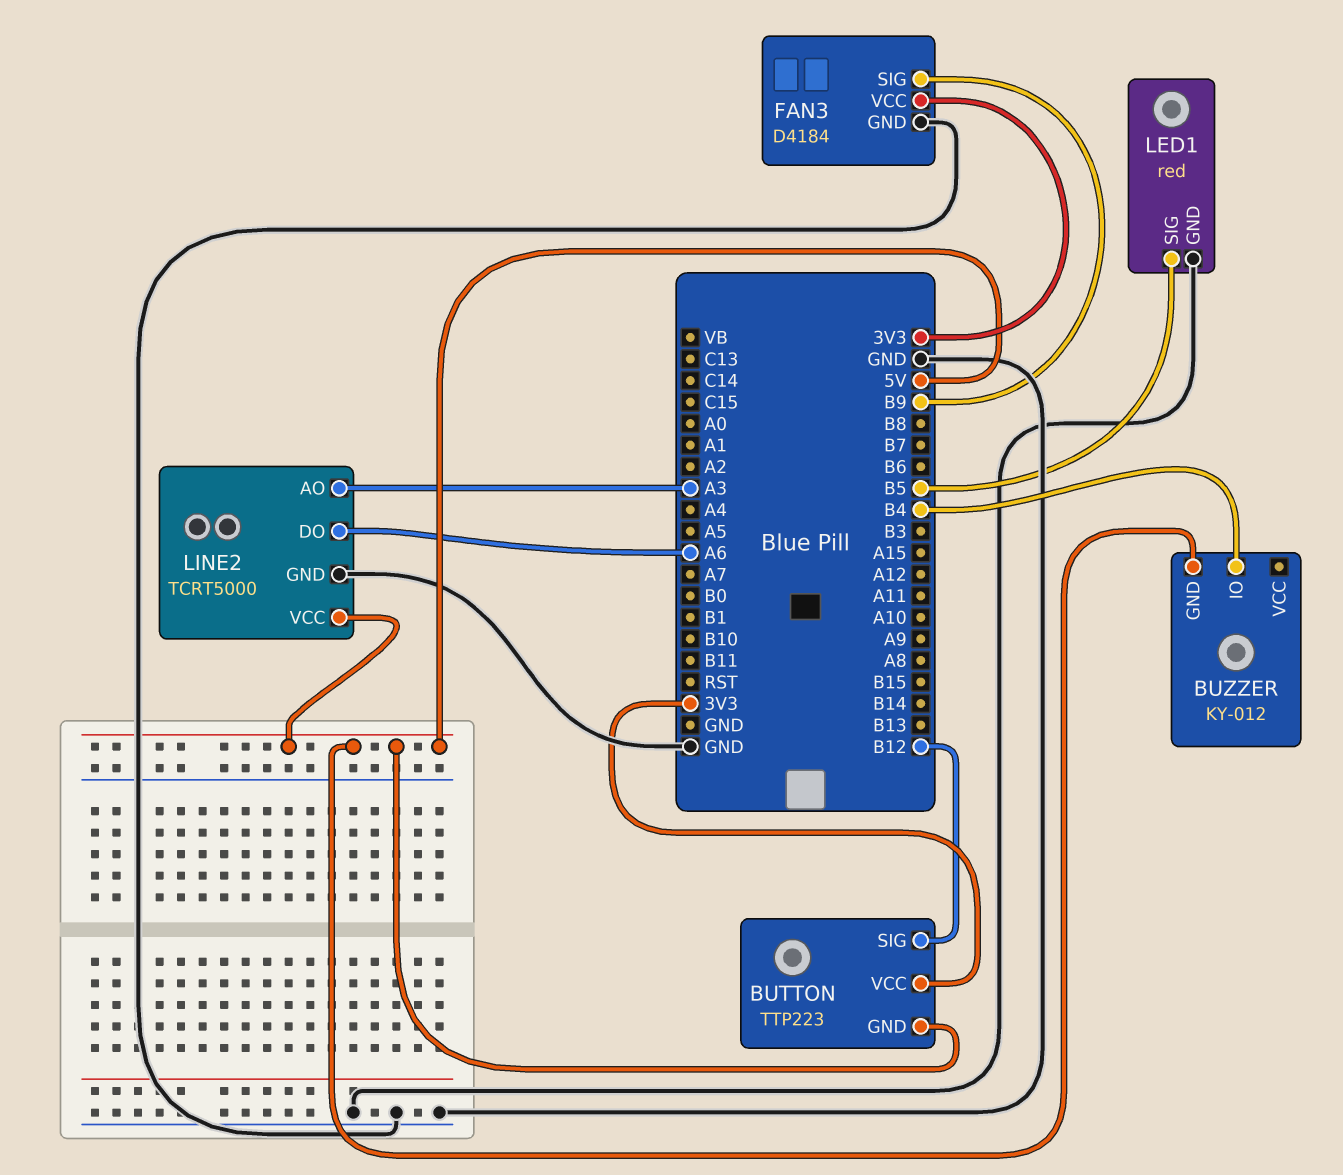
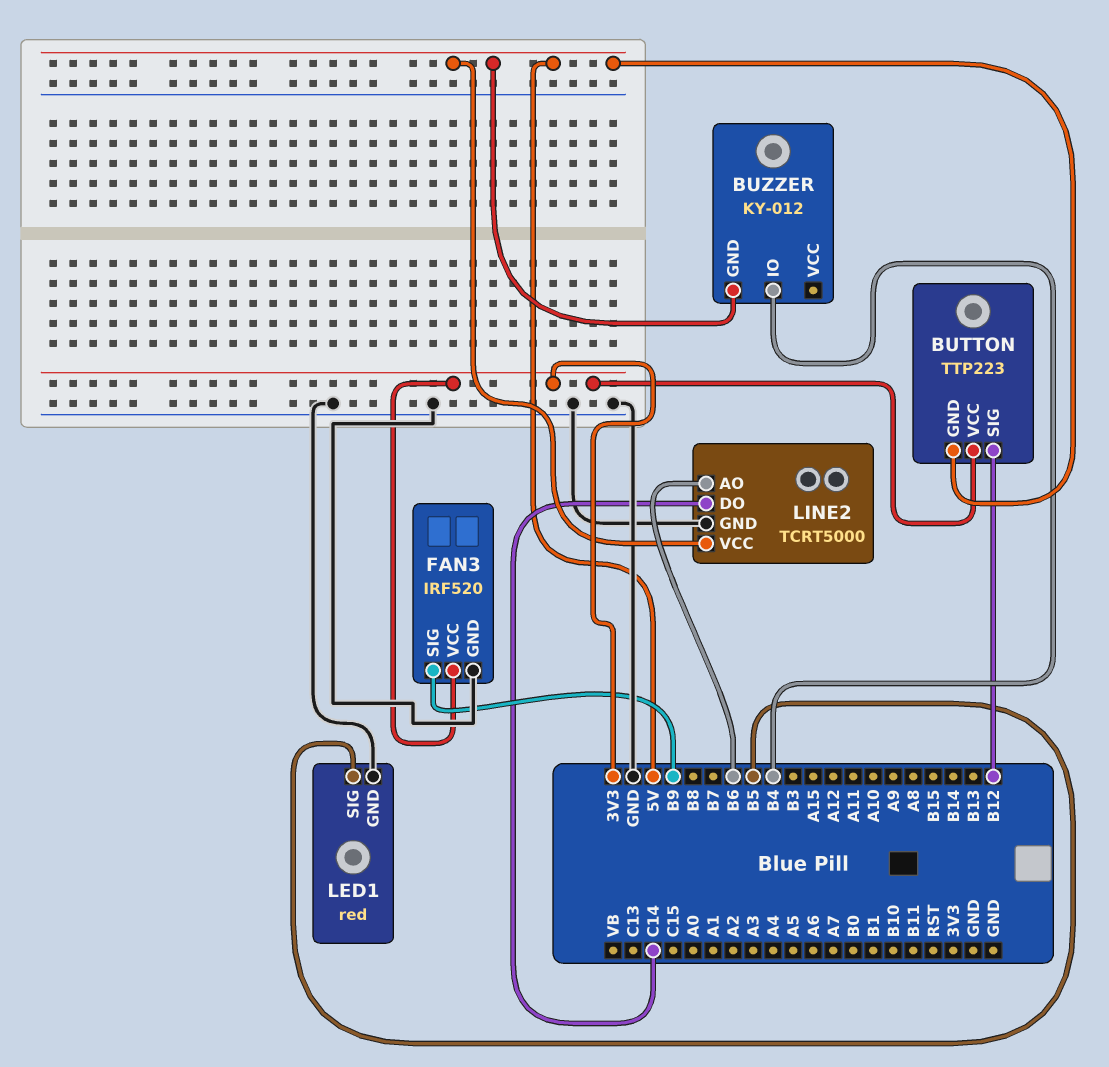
FAN3: D4184 -> IRF520
LINE2 pin AO: A3 -> B6
LINE2 pin DO: A6 -> C14

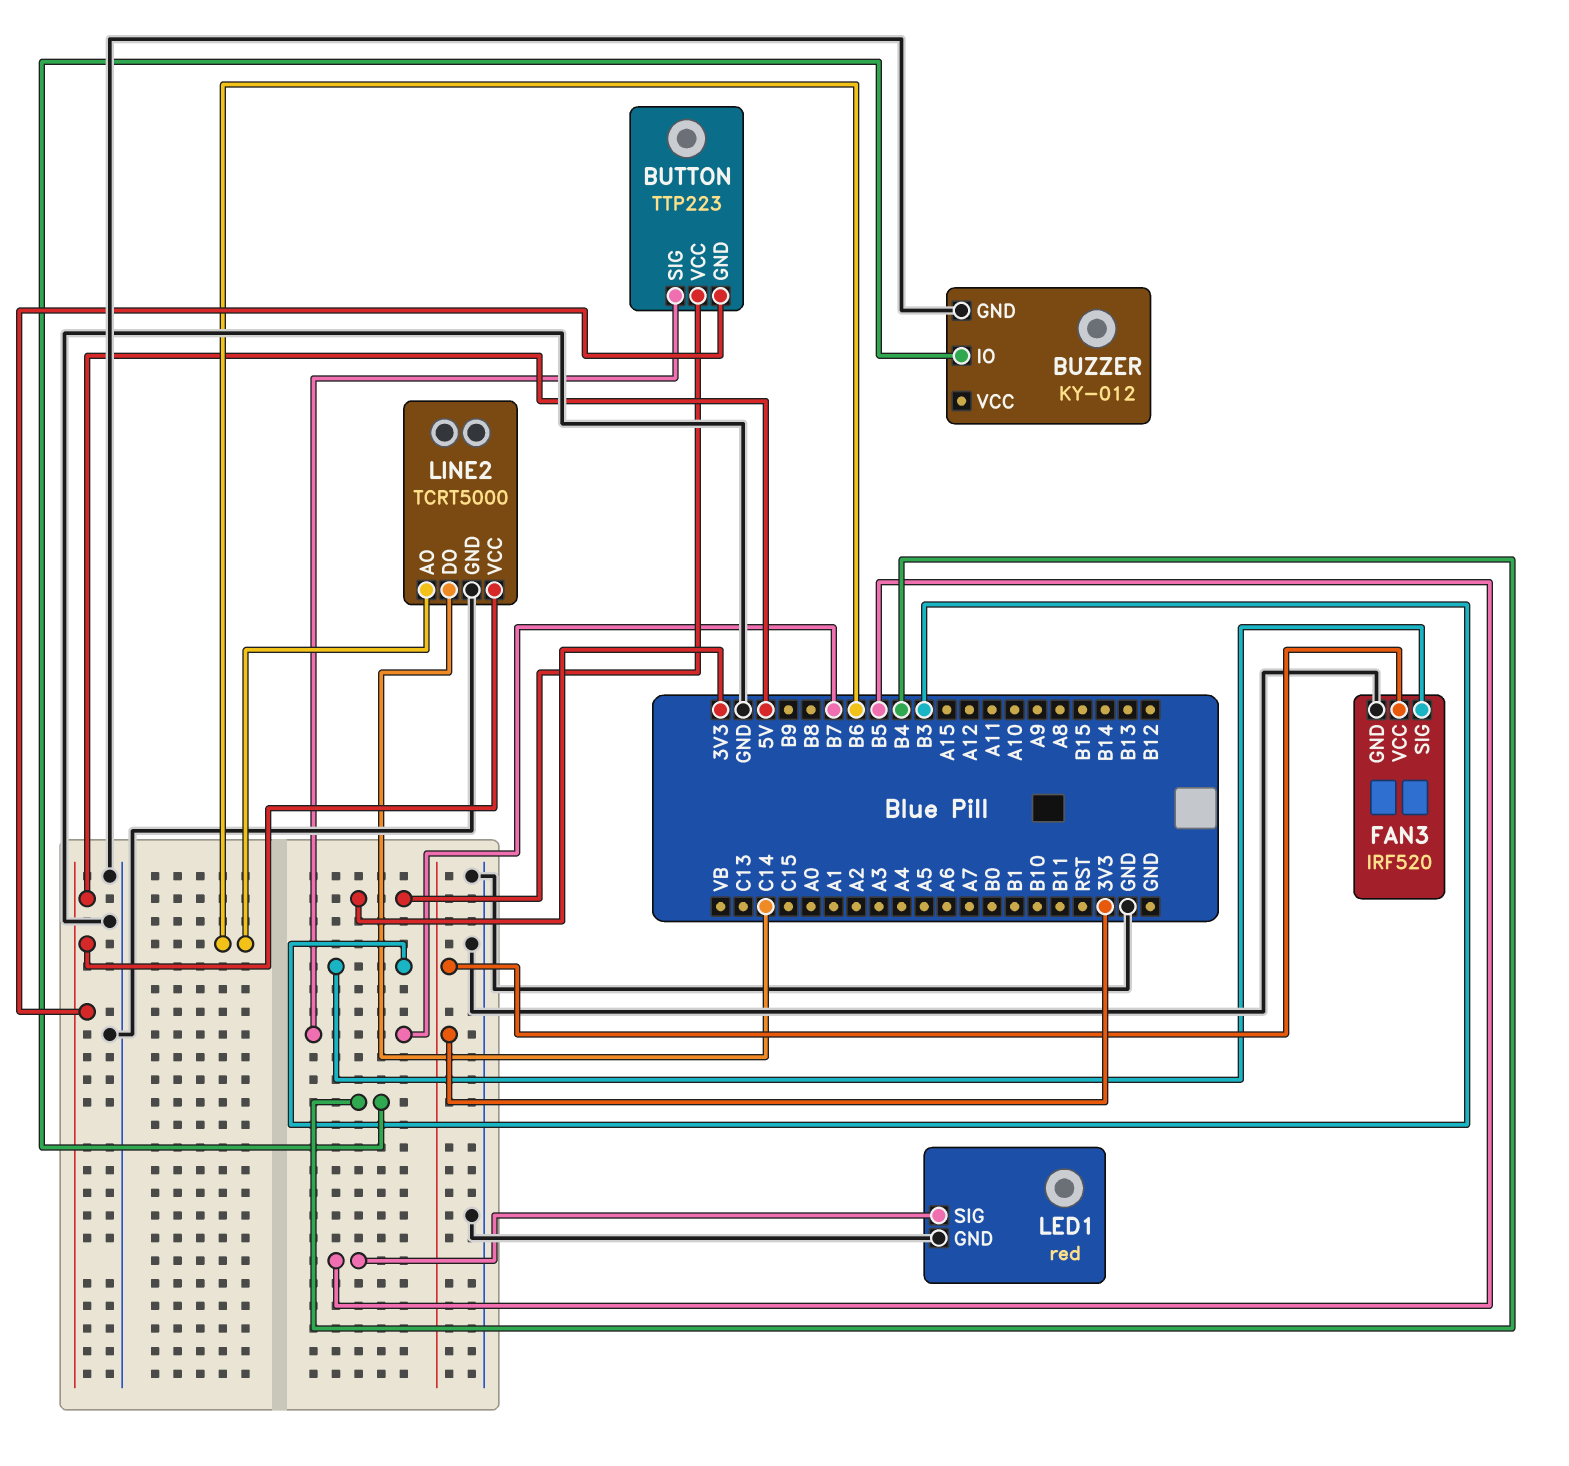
BUTTON pin SIG: B12 -> B7
BUZZER pin GND: 5V -> GND
FAN3 pin SIG: B9 -> B3

